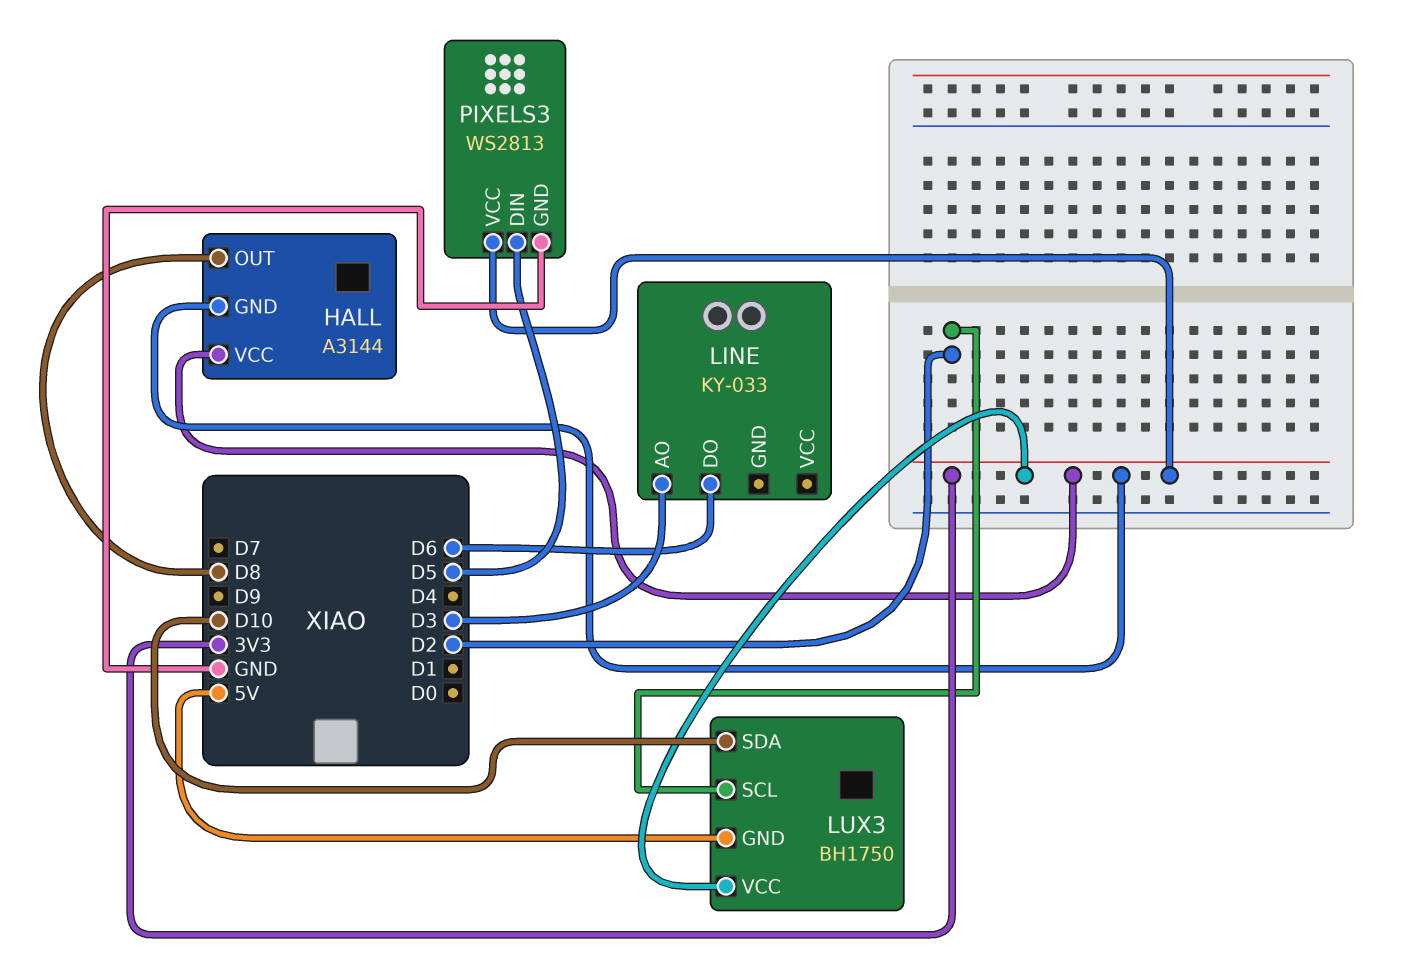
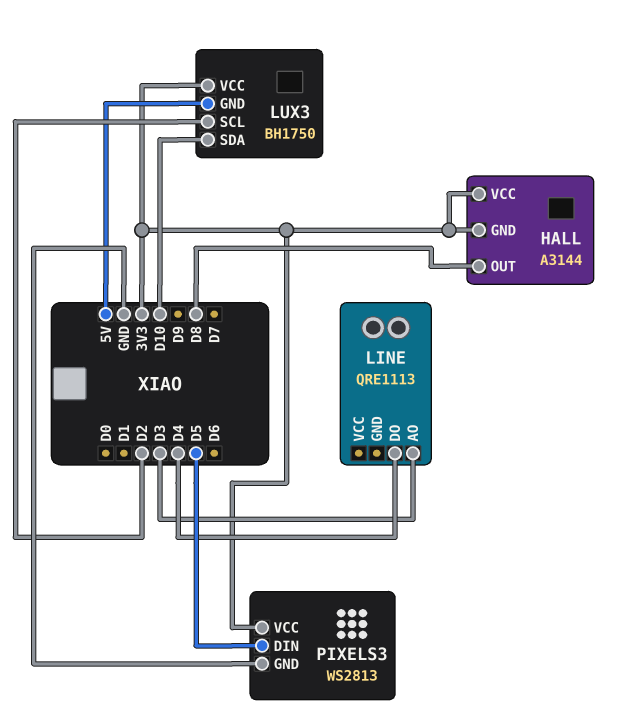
LINE: KY-033 -> QRE1113
LINE pin DO: D6 -> D4

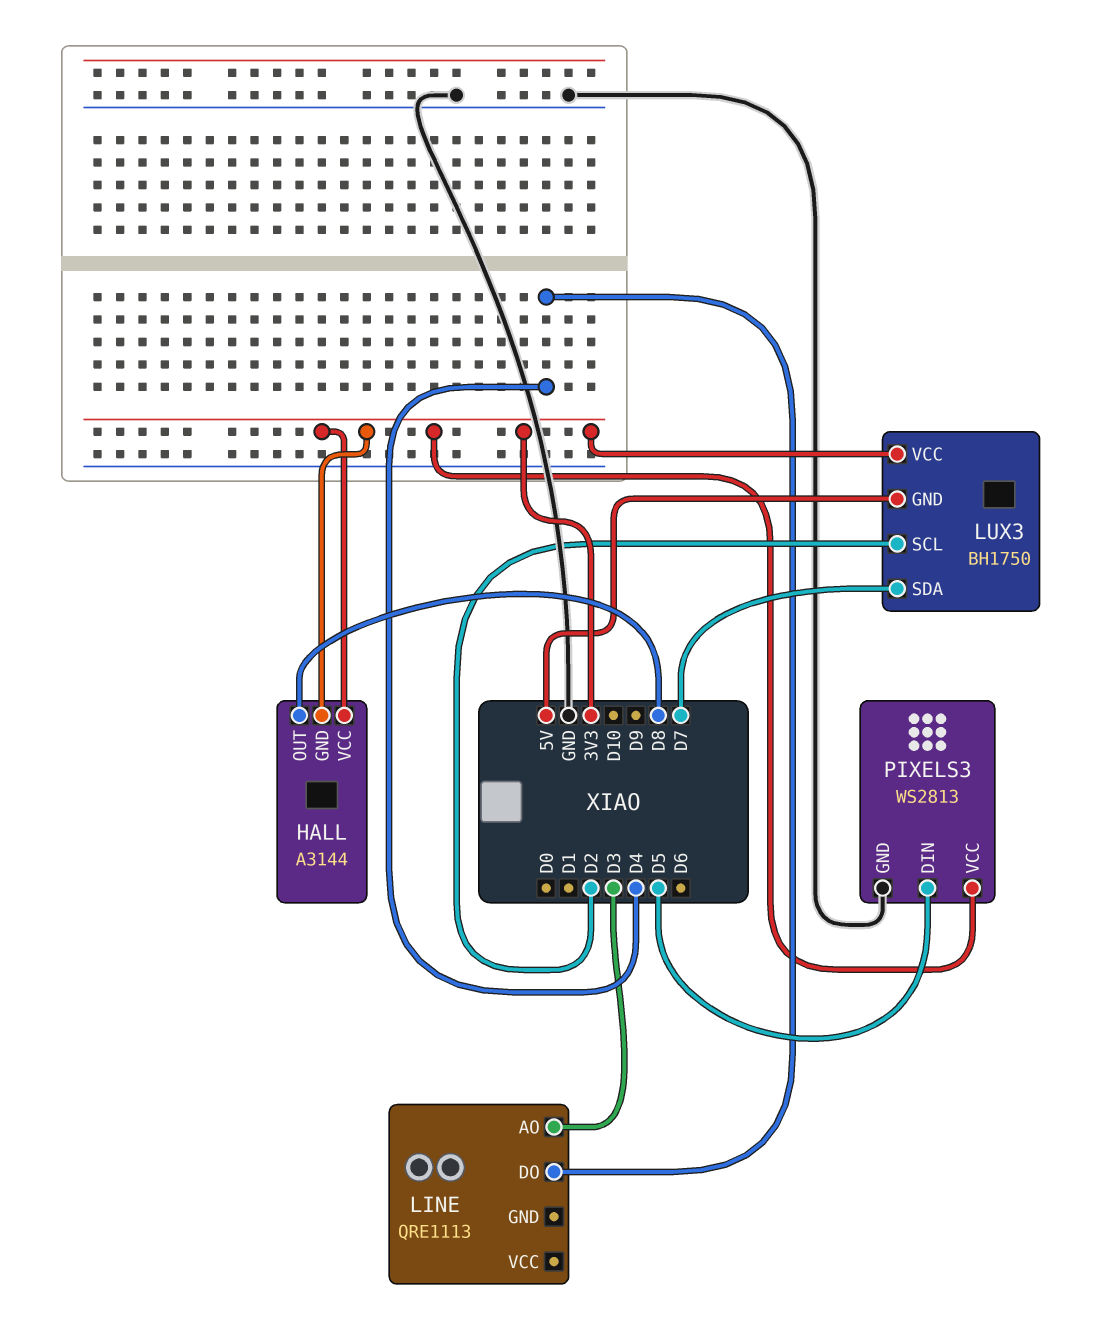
LUX3 pin SDA: D10 -> D7

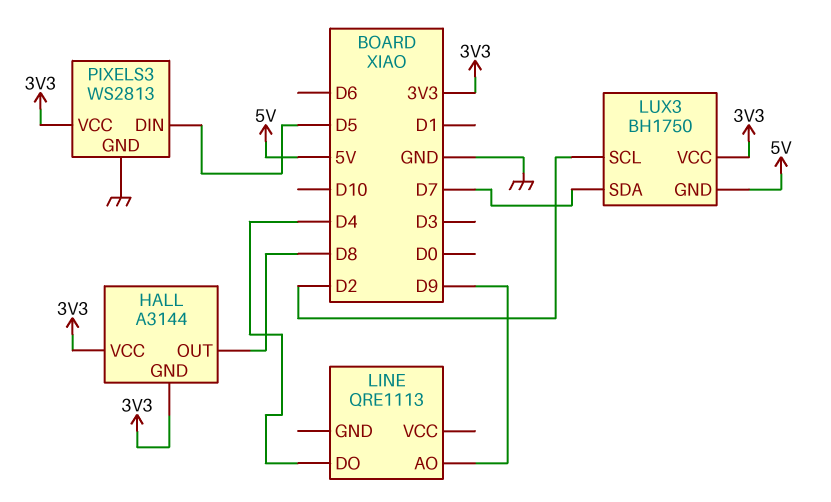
LINE pin AO: D3 -> D9

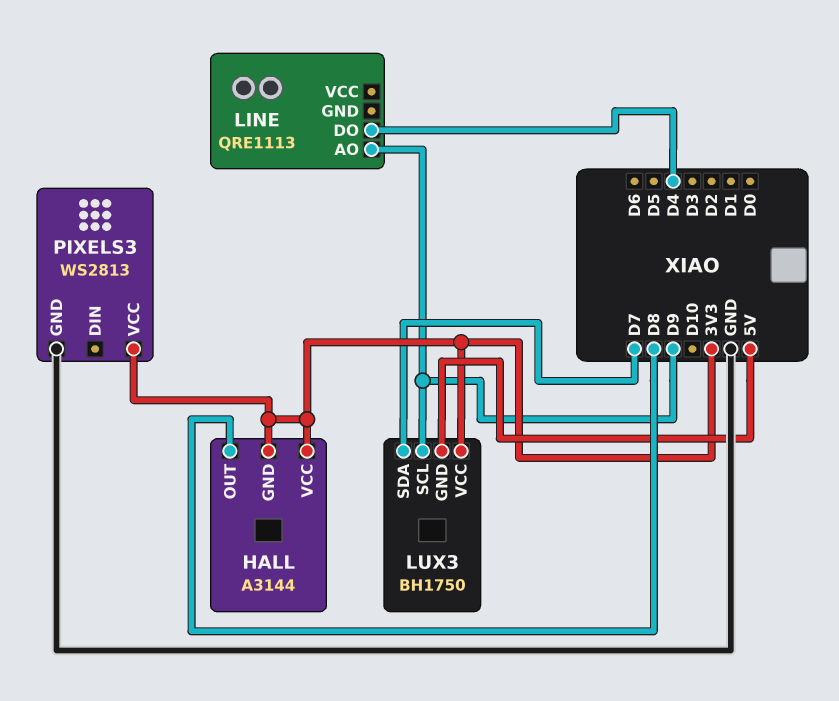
LUX3 pin SCL: D2 -> D9
PIXELS3 pin DIN: D5 -> none

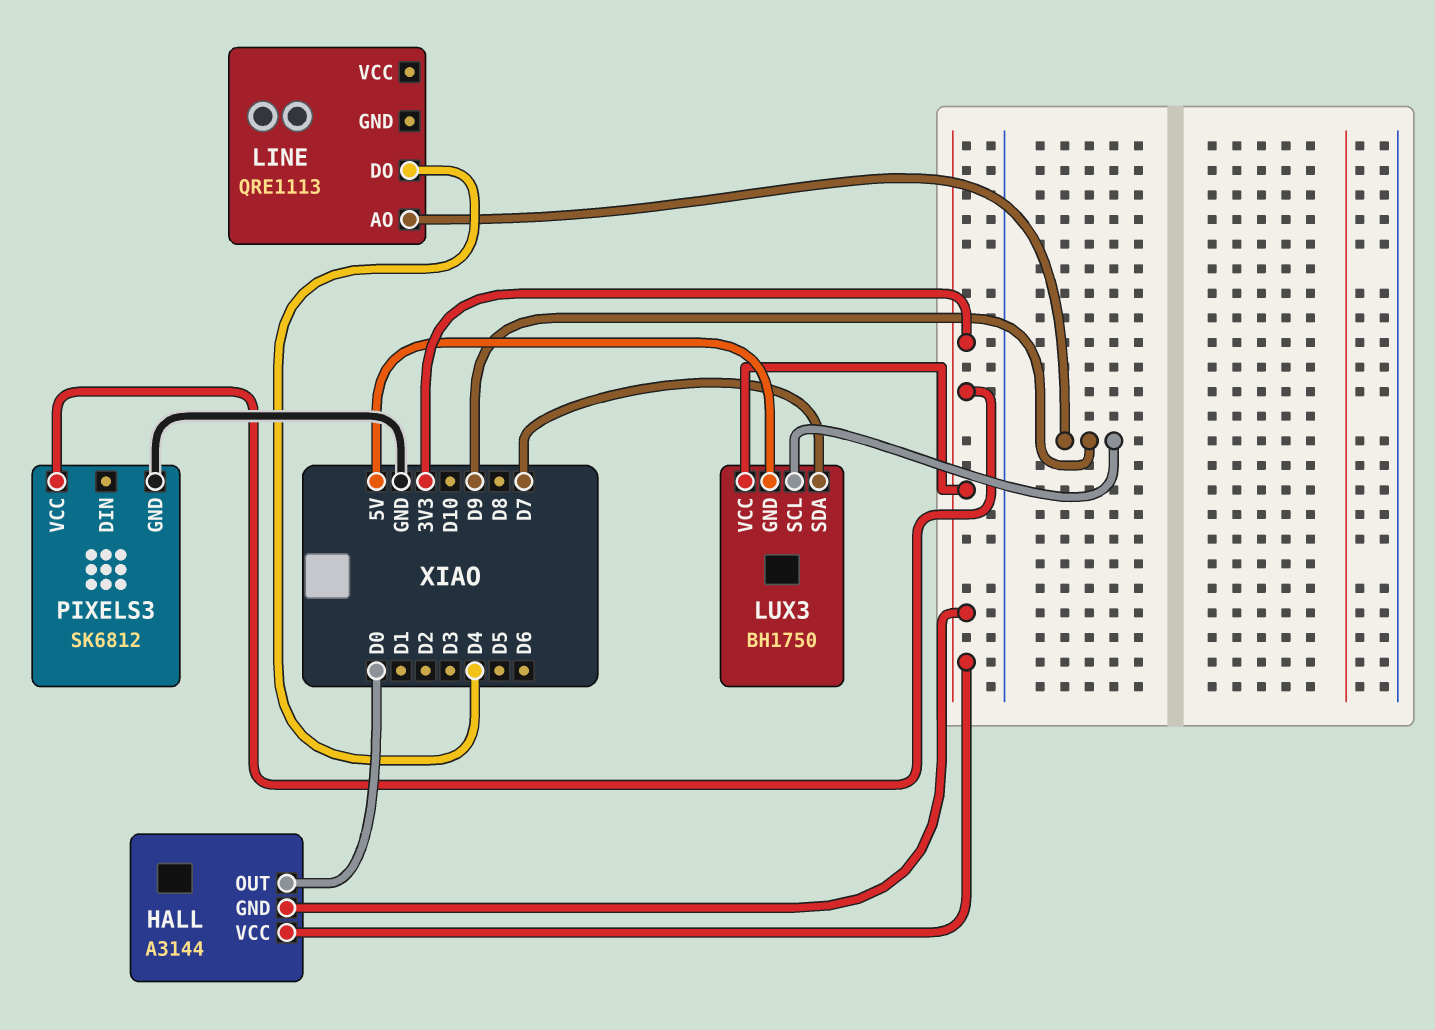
HALL pin OUT: D8 -> D0
PIXELS3: WS2813 -> SK6812

